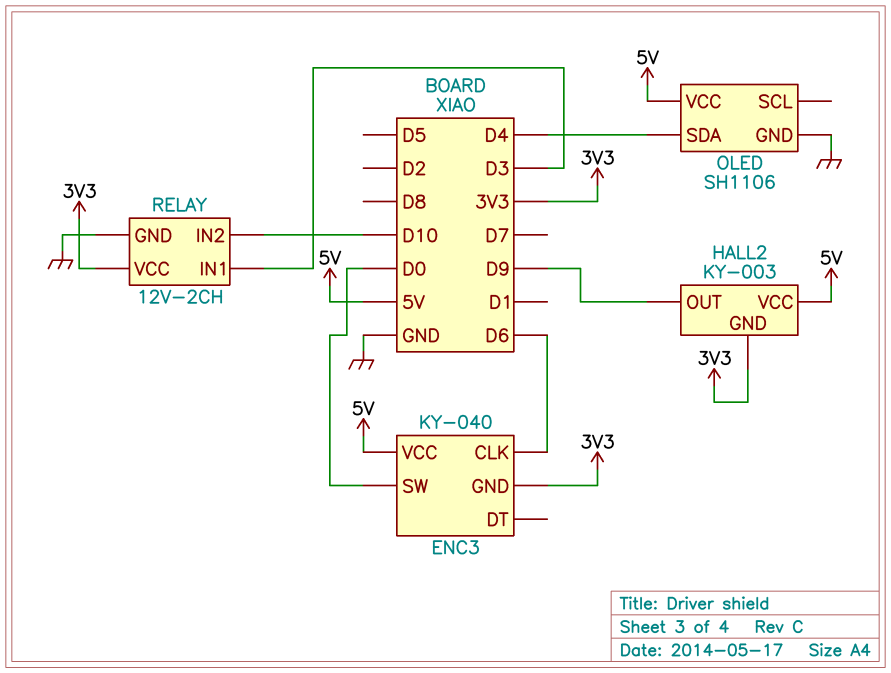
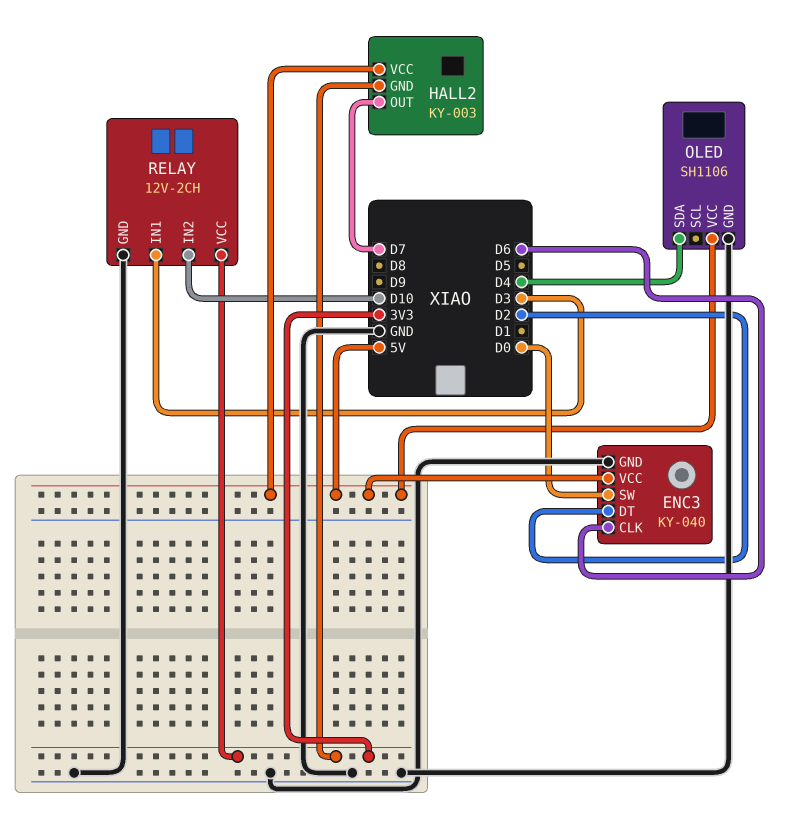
ENC3 pin DT: none -> D2
ENC3 pin GND: 3V3 -> GND
HALL2 pin OUT: D9 -> D7

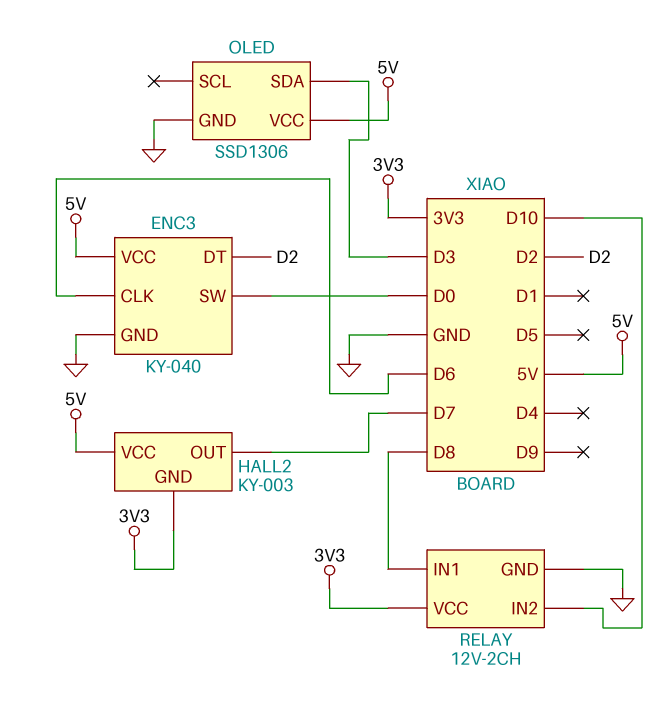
OLED: SH1106 -> SSD1306
OLED pin SDA: D4 -> D3
RELAY pin IN1: D3 -> D8

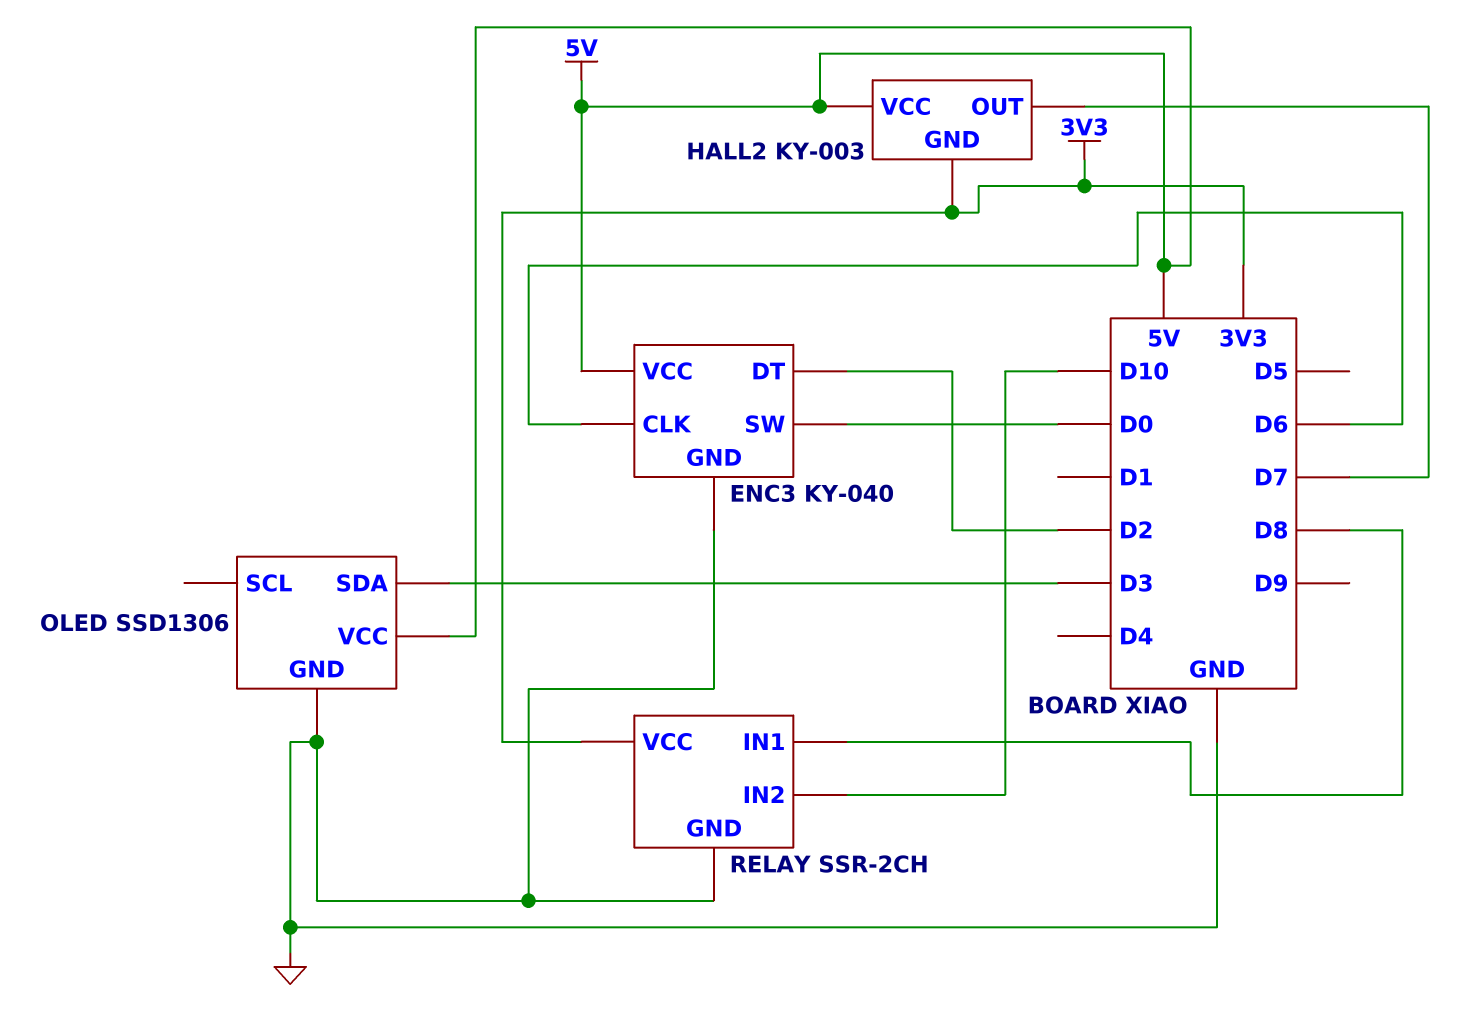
RELAY: 12V-2CH -> SSR-2CH

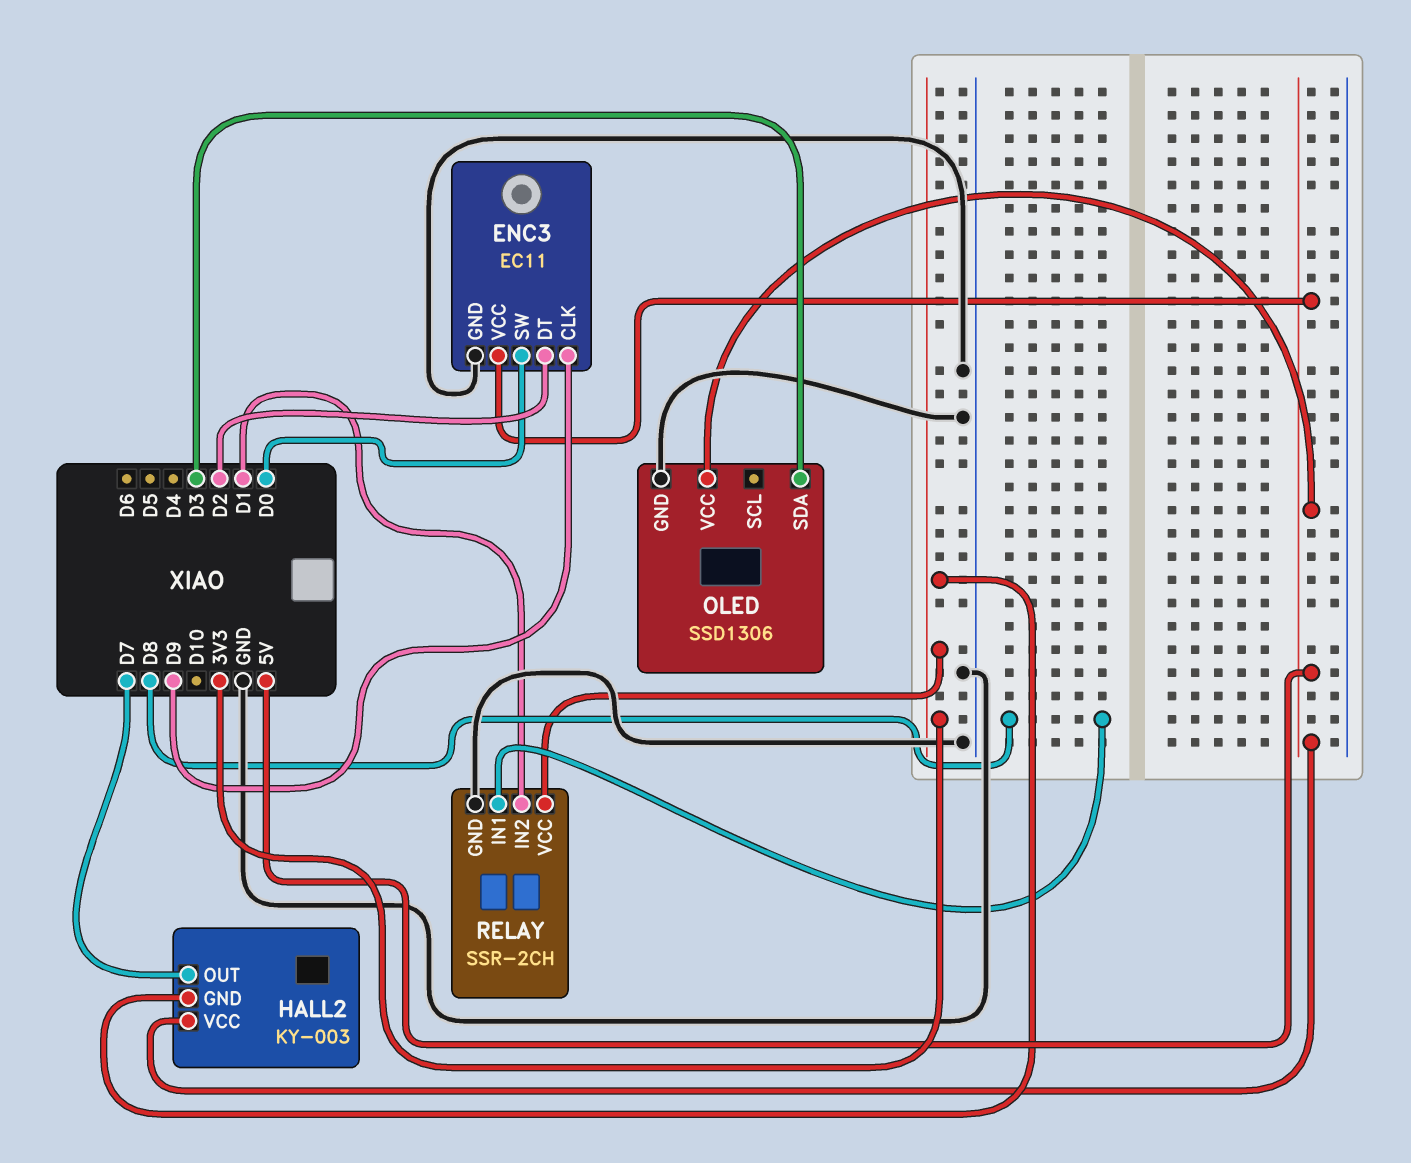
ENC3: KY-040 -> EC11
ENC3 pin CLK: D6 -> D9
RELAY pin IN2: D10 -> D1

